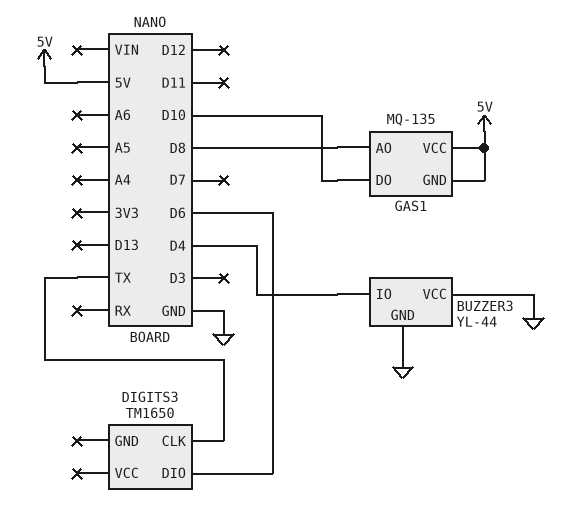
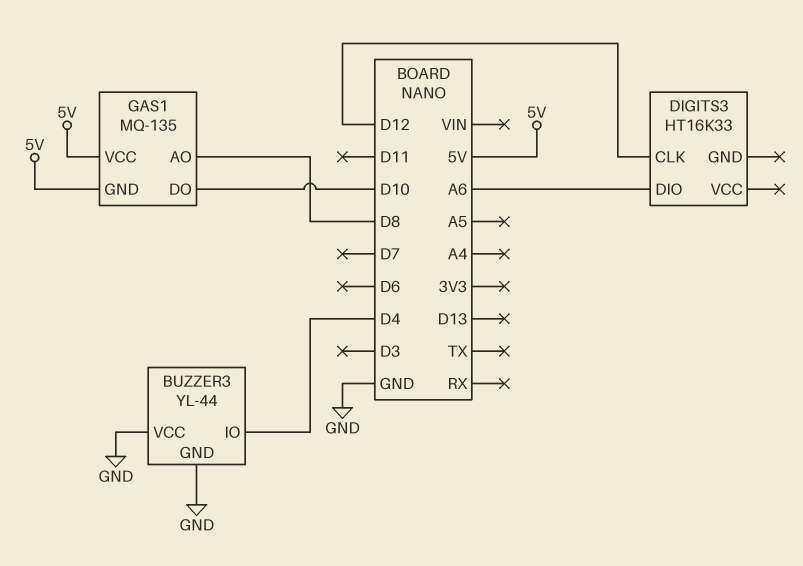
DIGITS3: TM1650 -> HT16K33
DIGITS3 pin CLK: TX -> D12
DIGITS3 pin DIO: D6 -> A6

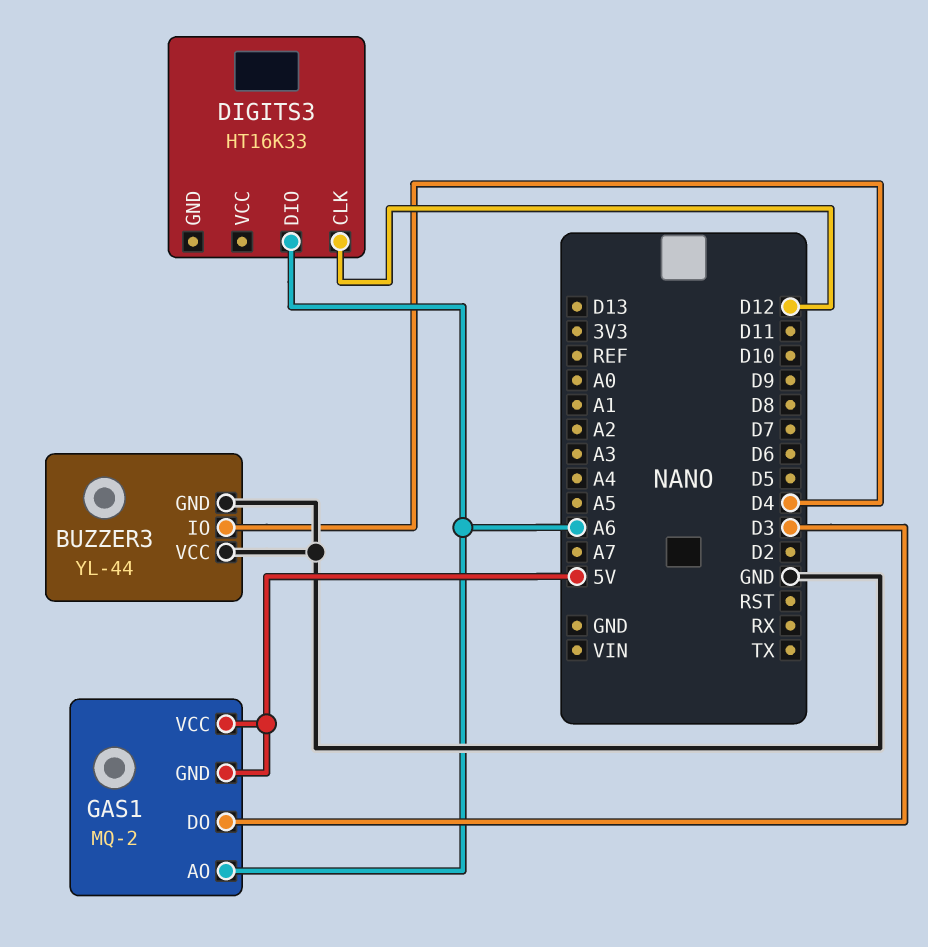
GAS1: MQ-135 -> MQ-2
GAS1 pin AO: D8 -> A6
GAS1 pin DO: D10 -> D3

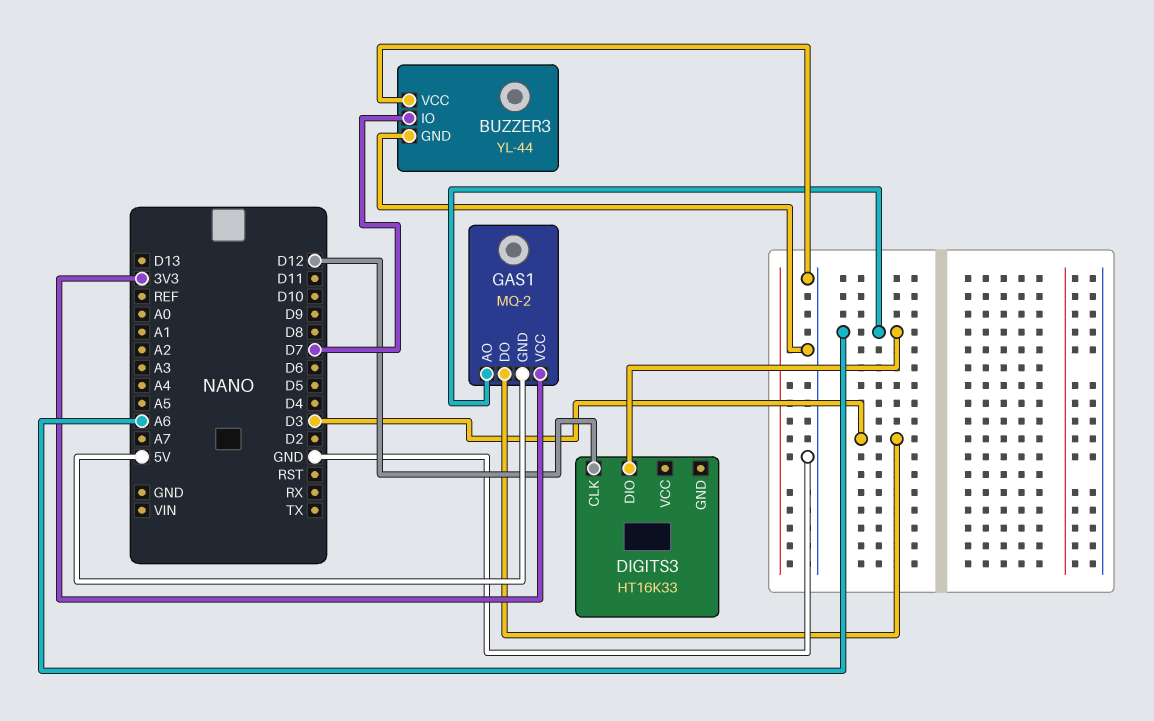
BUZZER3 pin IO: D4 -> D7
GAS1 pin VCC: 5V -> 3V3

